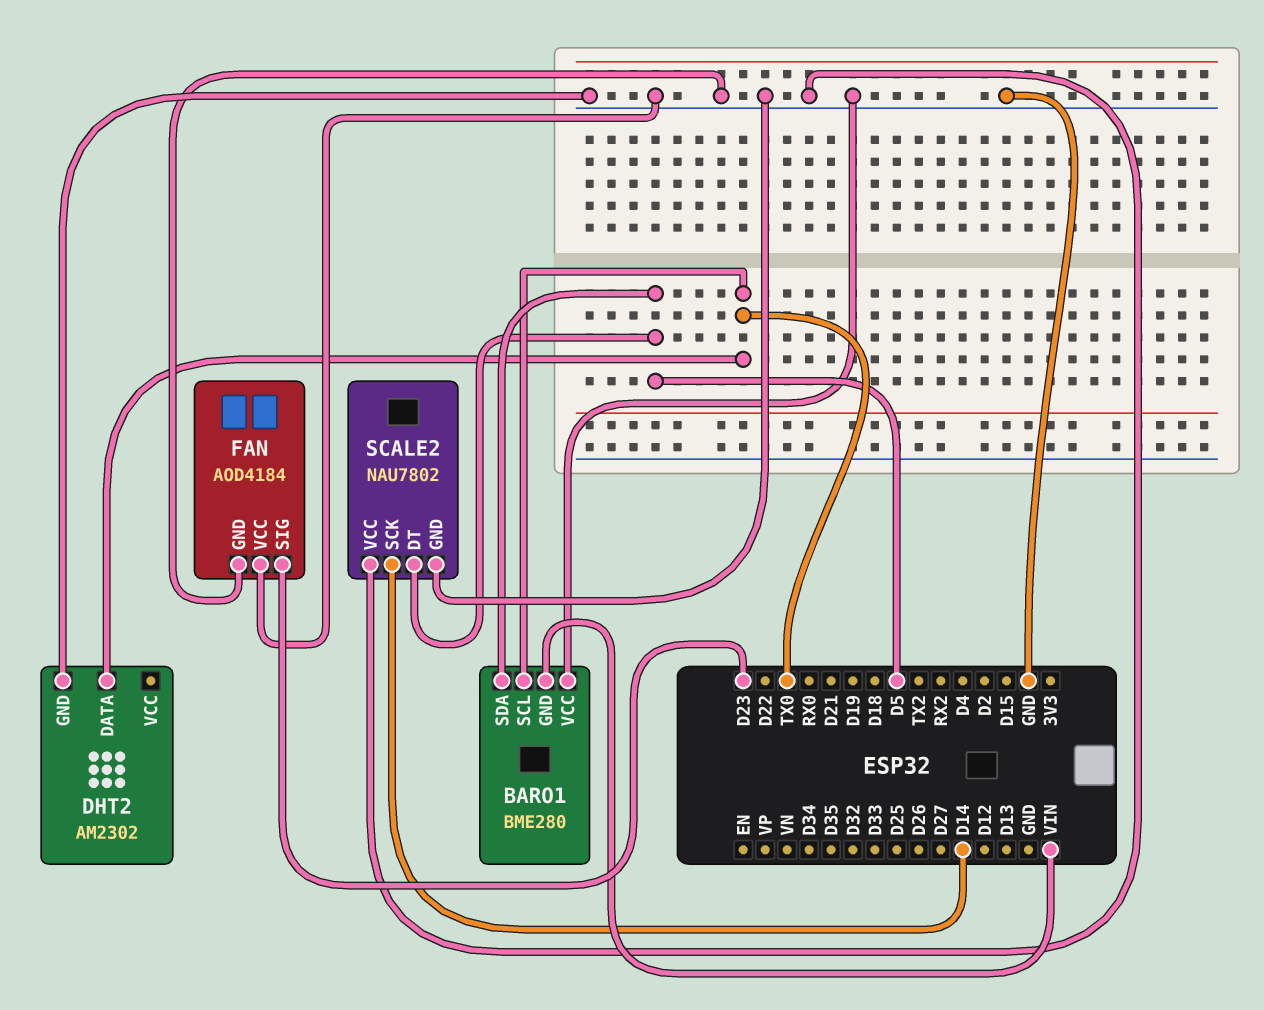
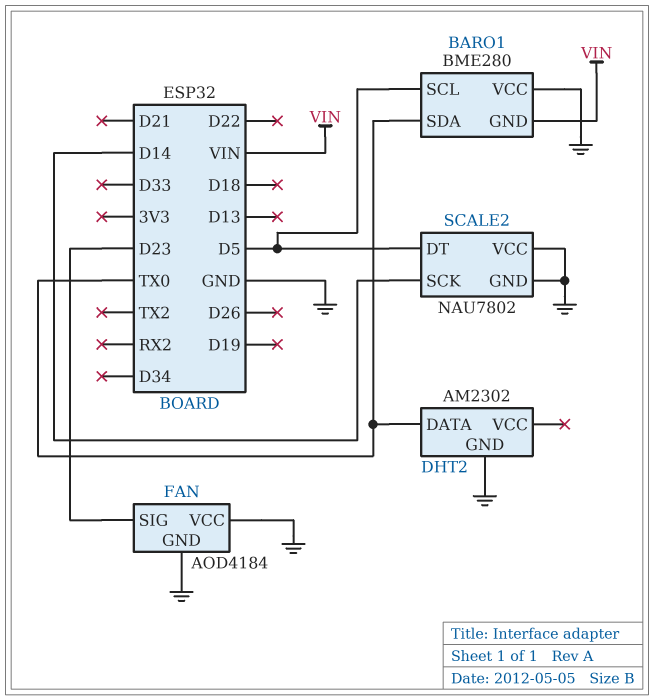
BARO1 pin SCL: TX0 -> D5
BARO1 pin SDA: D5 -> TX0

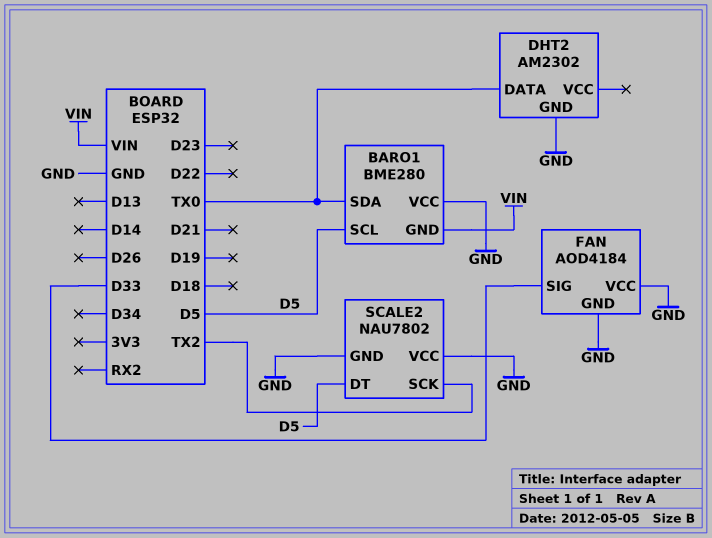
FAN pin SIG: D23 -> D33
SCALE2 pin SCK: D14 -> TX2

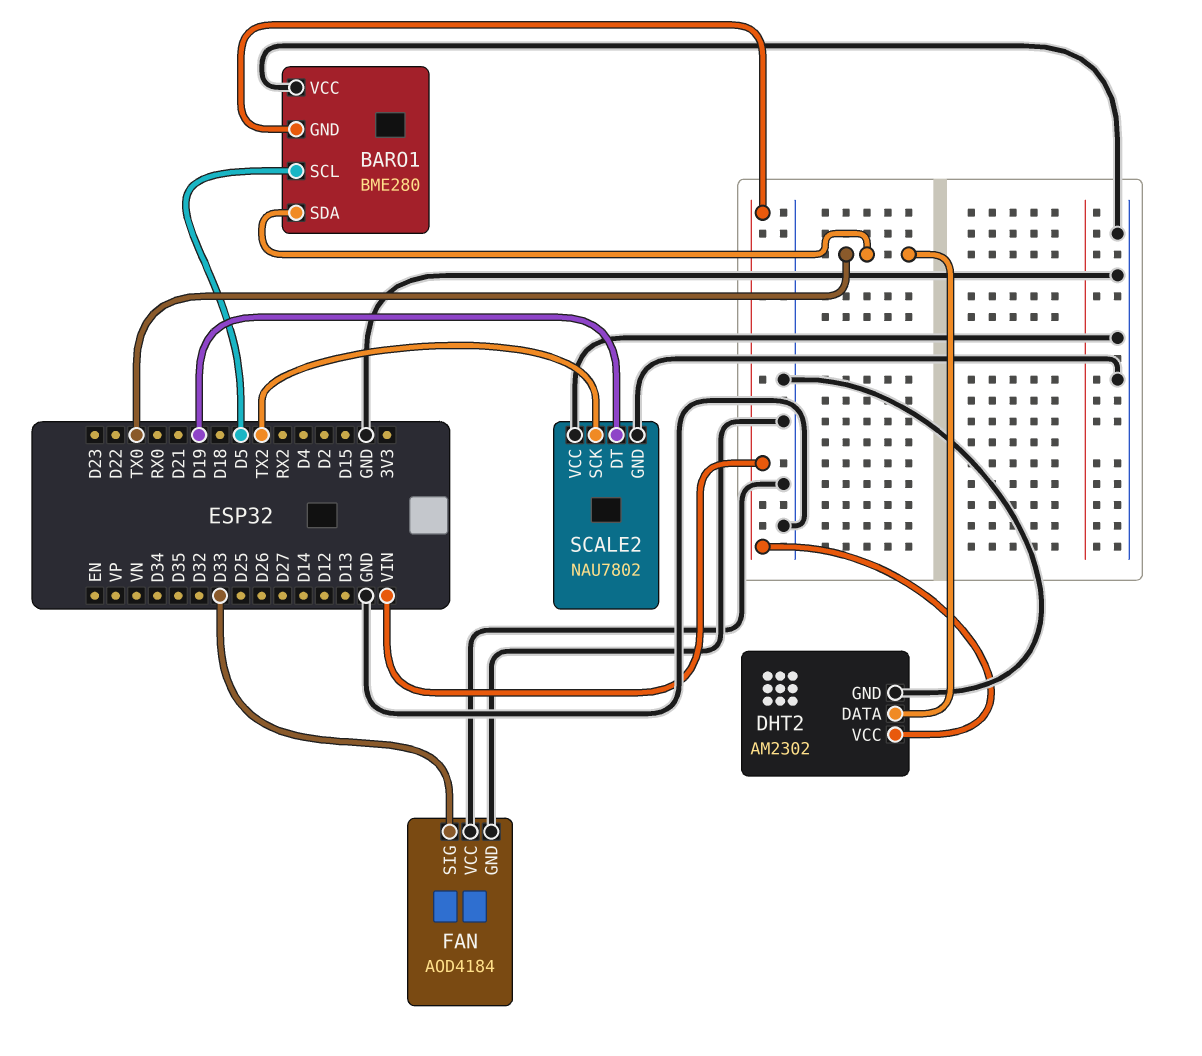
DHT2 pin VCC: none -> VIN
SCALE2 pin DT: D5 -> D19

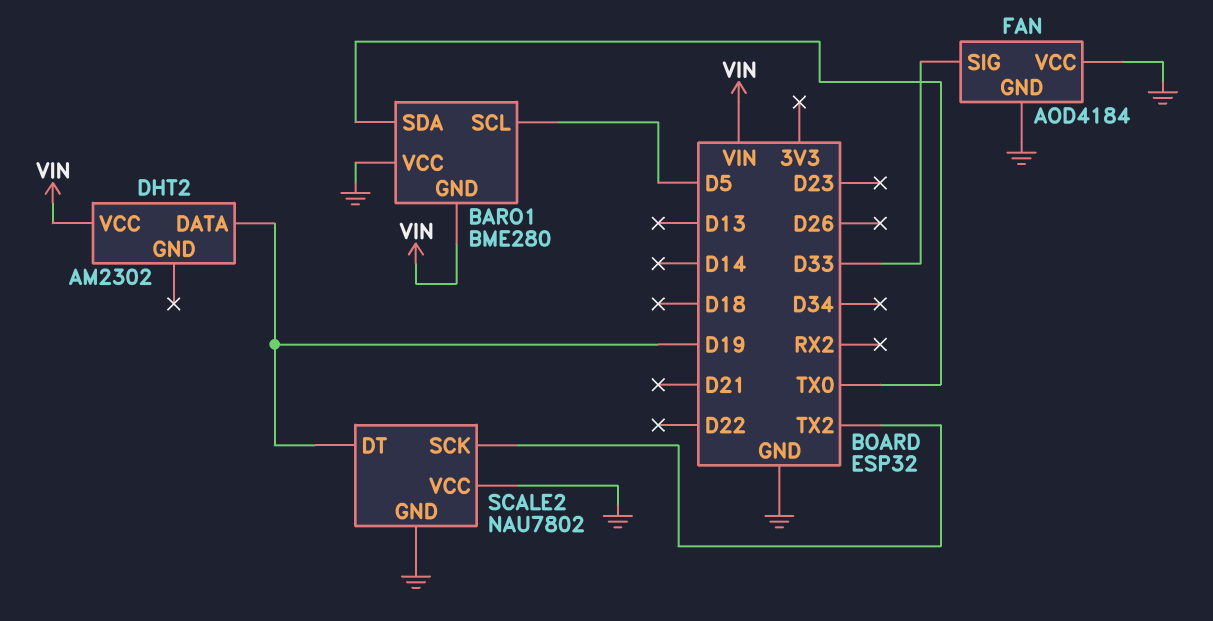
DHT2 pin DATA: TX0 -> D19
DHT2 pin GND: GND -> none

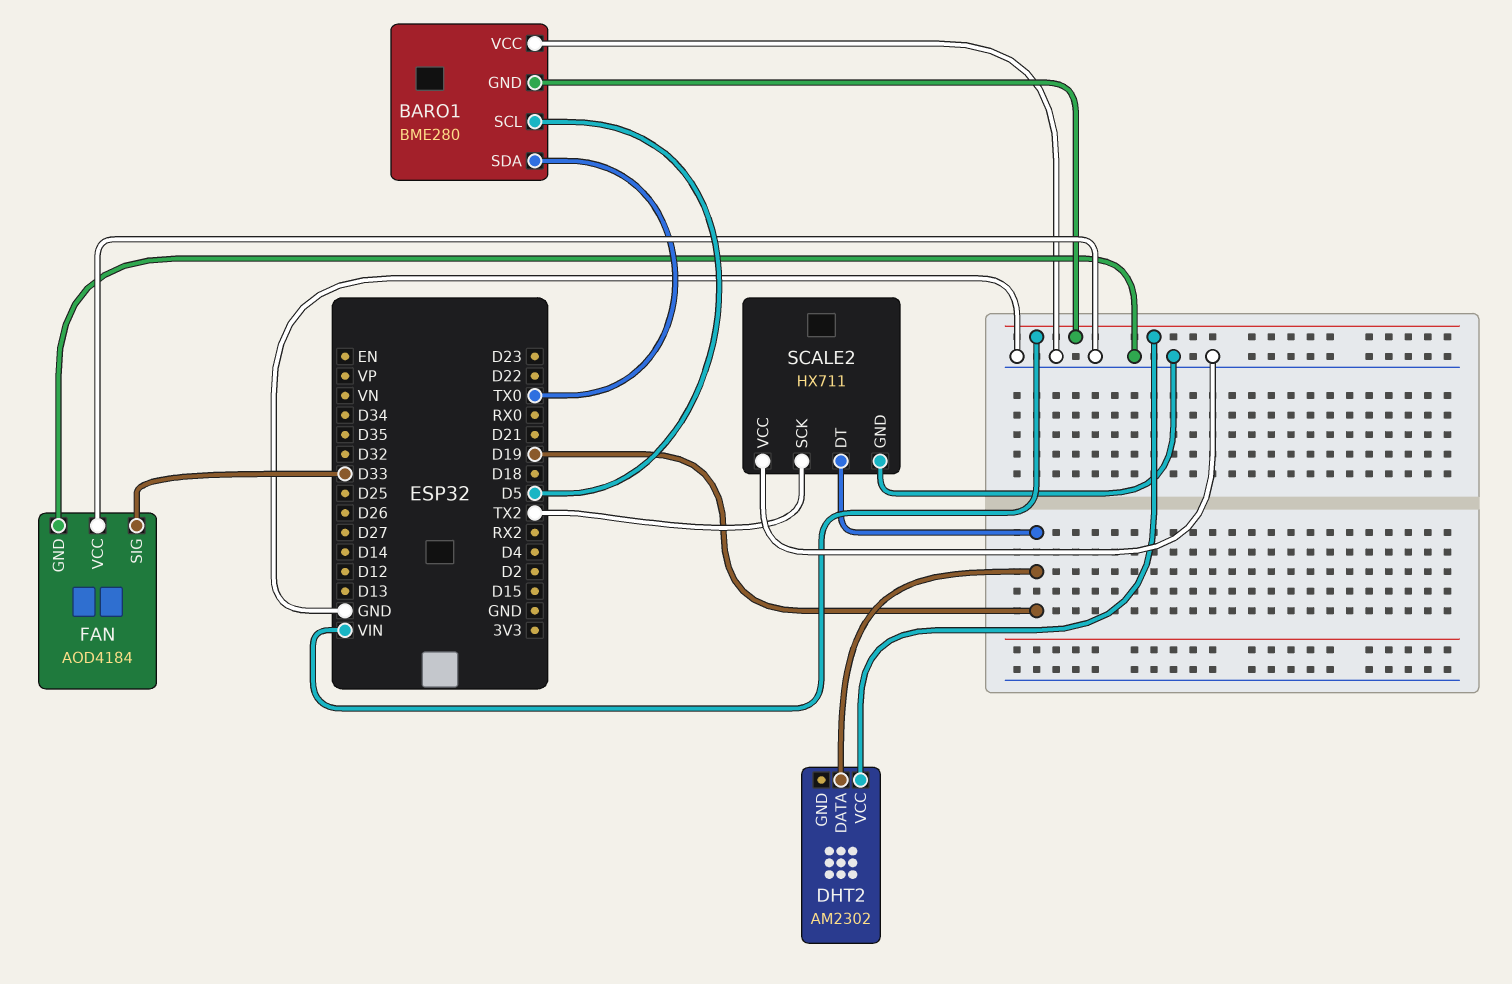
SCALE2: NAU7802 -> HX711

